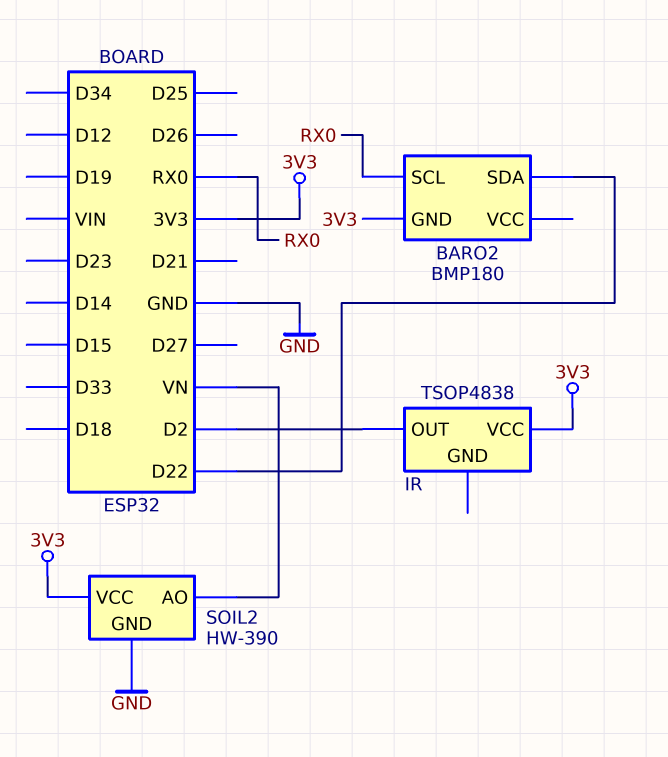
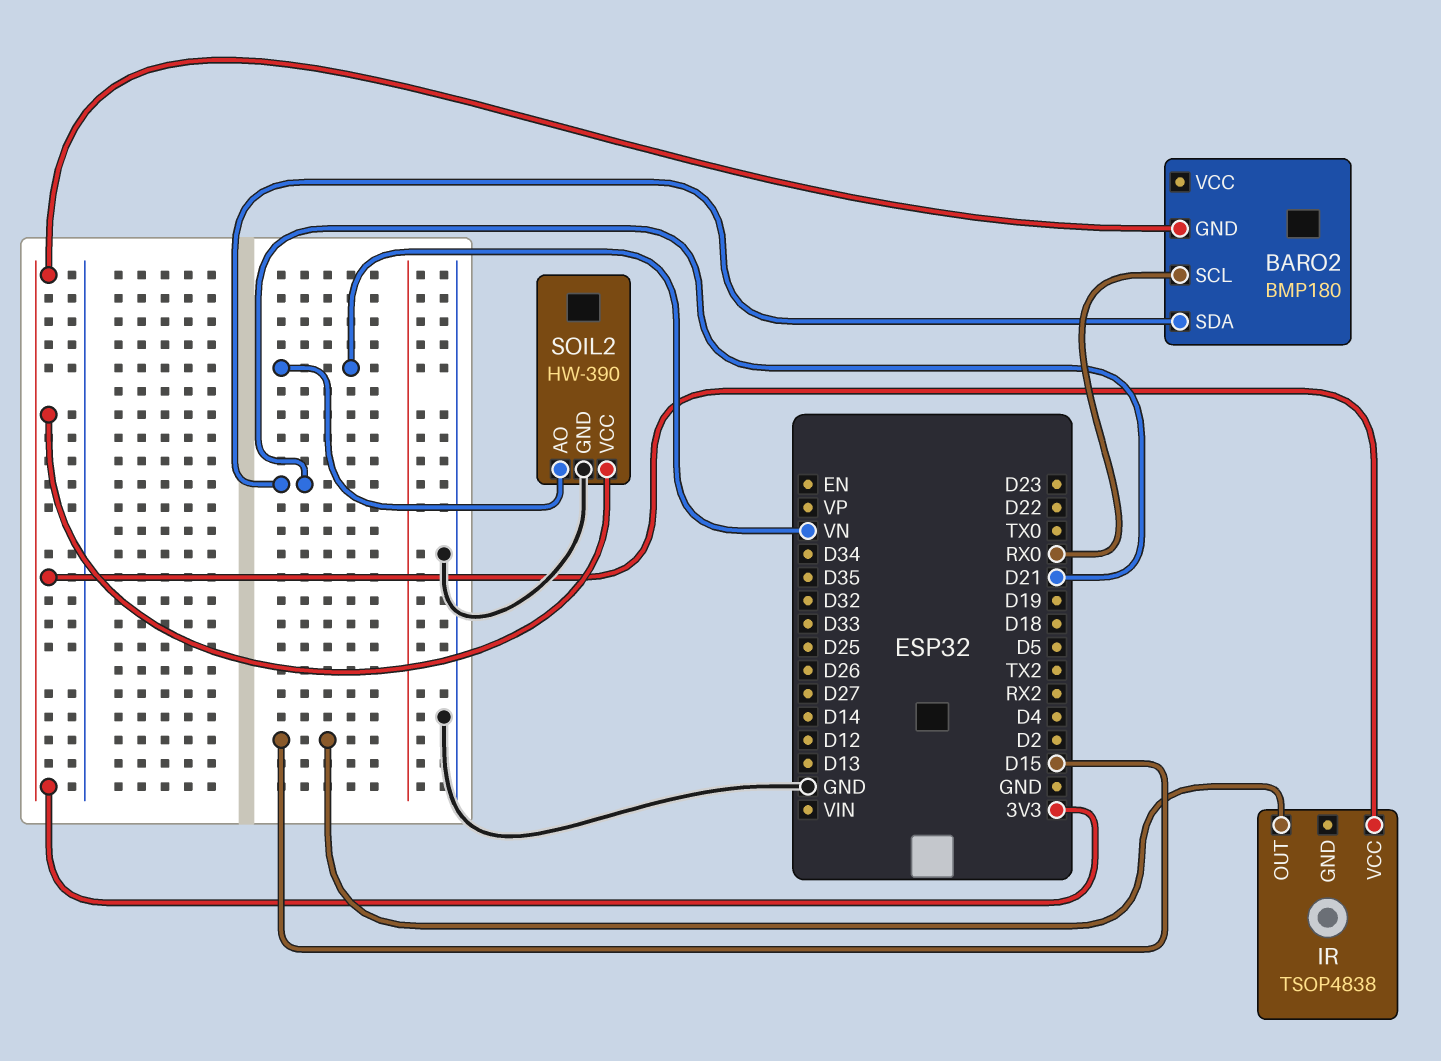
BARO2 pin SDA: D22 -> D21
IR pin OUT: D2 -> D15

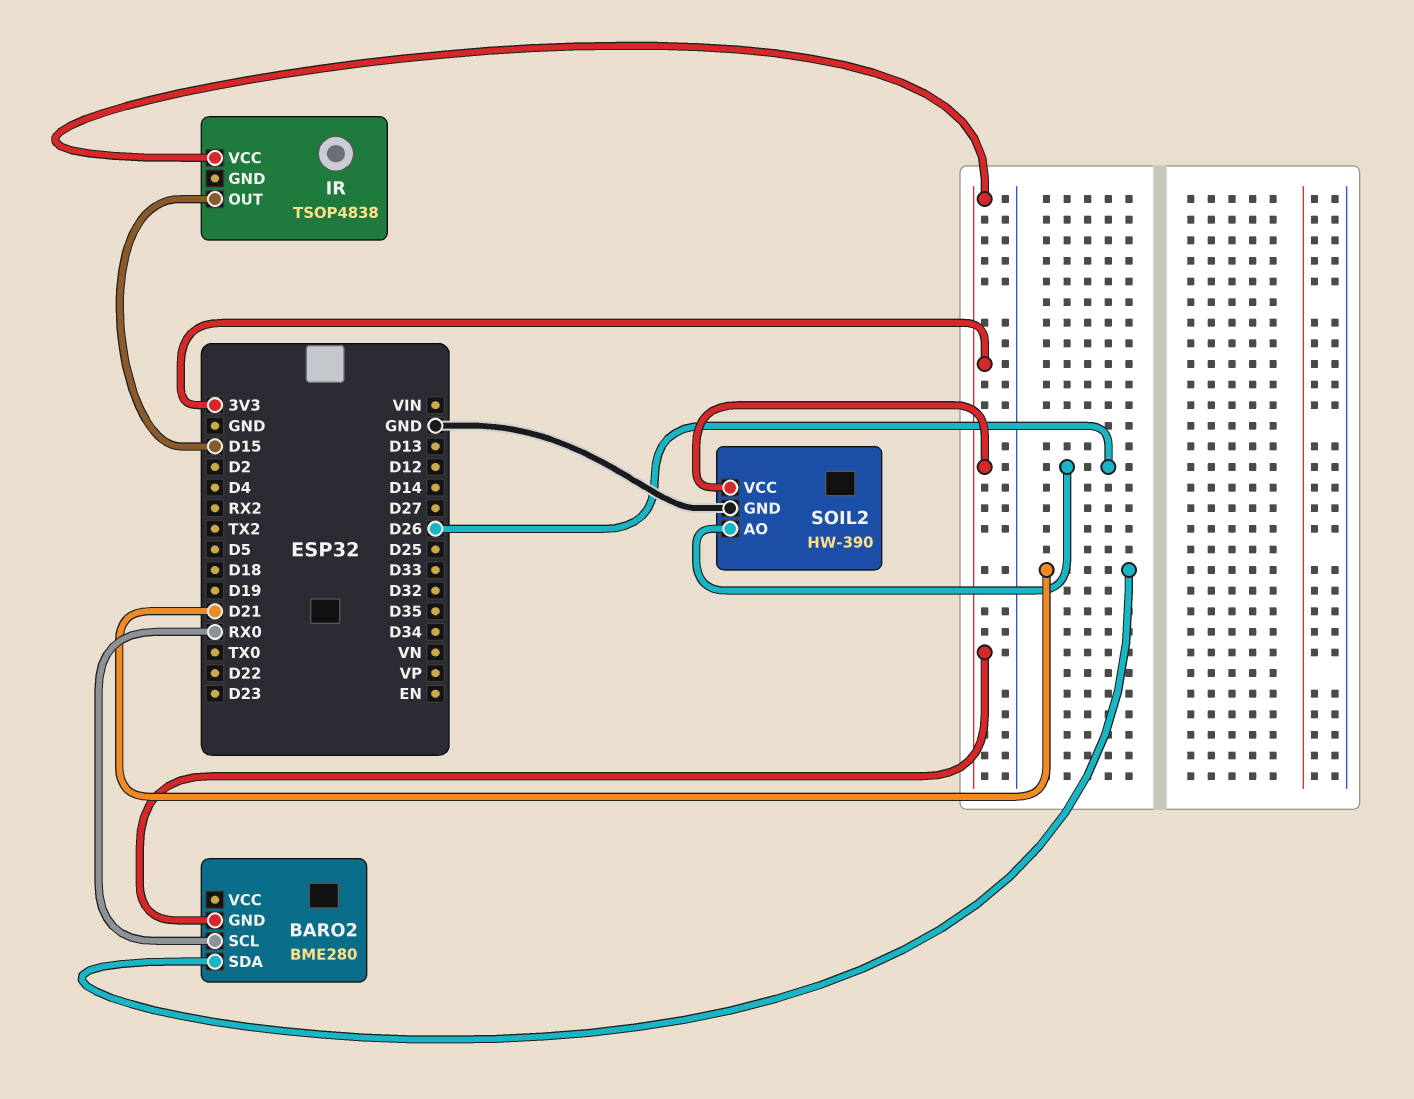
BARO2: BMP180 -> BME280
SOIL2 pin AO: VN -> D26

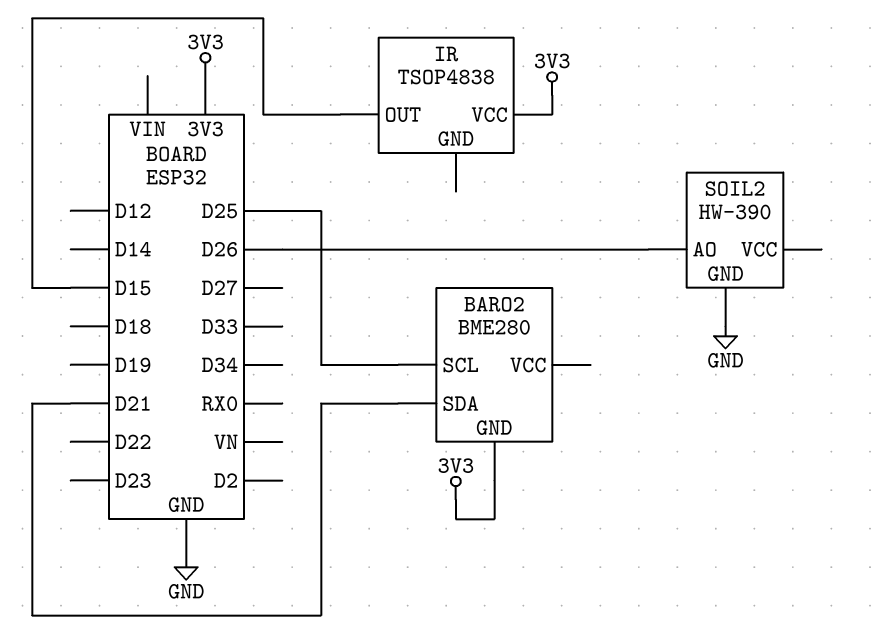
BARO2 pin SCL: RX0 -> D25
SOIL2 pin VCC: 3V3 -> none

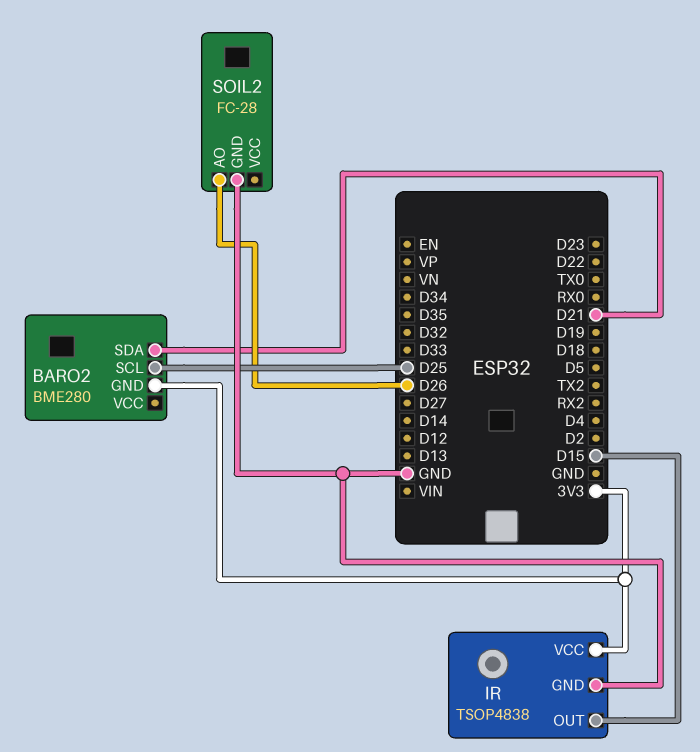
IR pin GND: none -> GND
SOIL2: HW-390 -> FC-28

